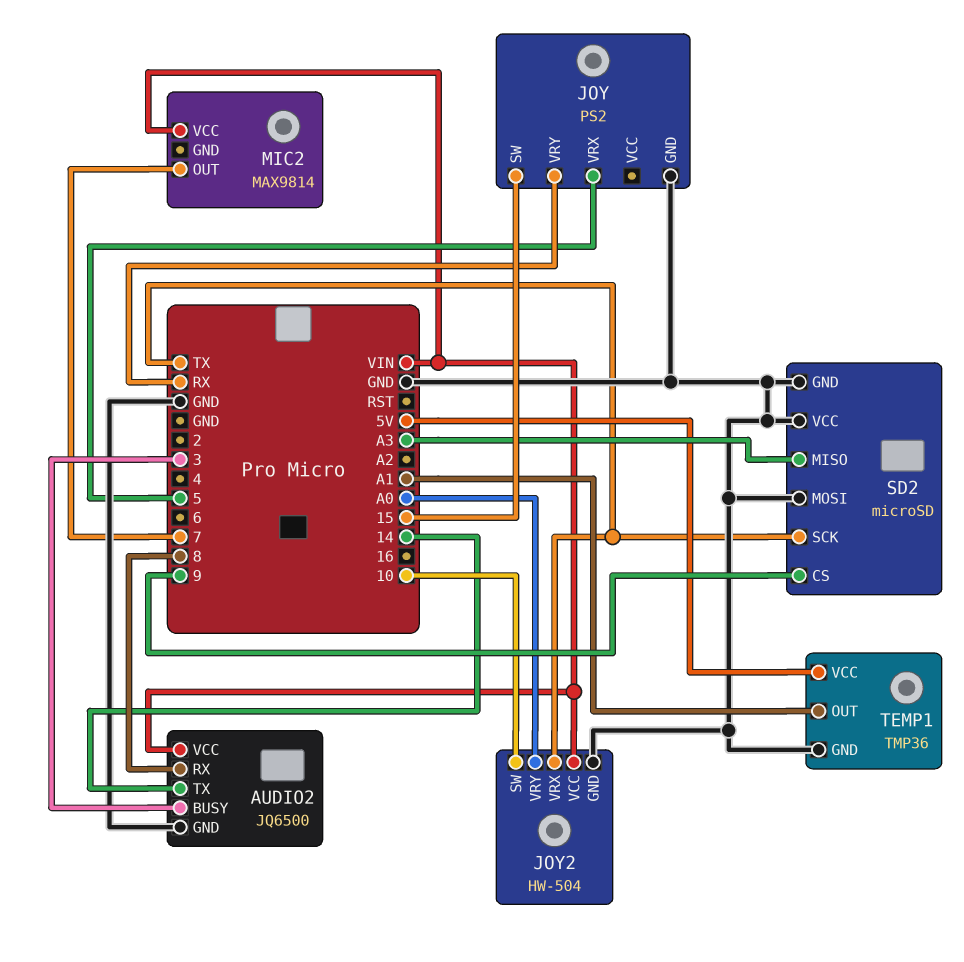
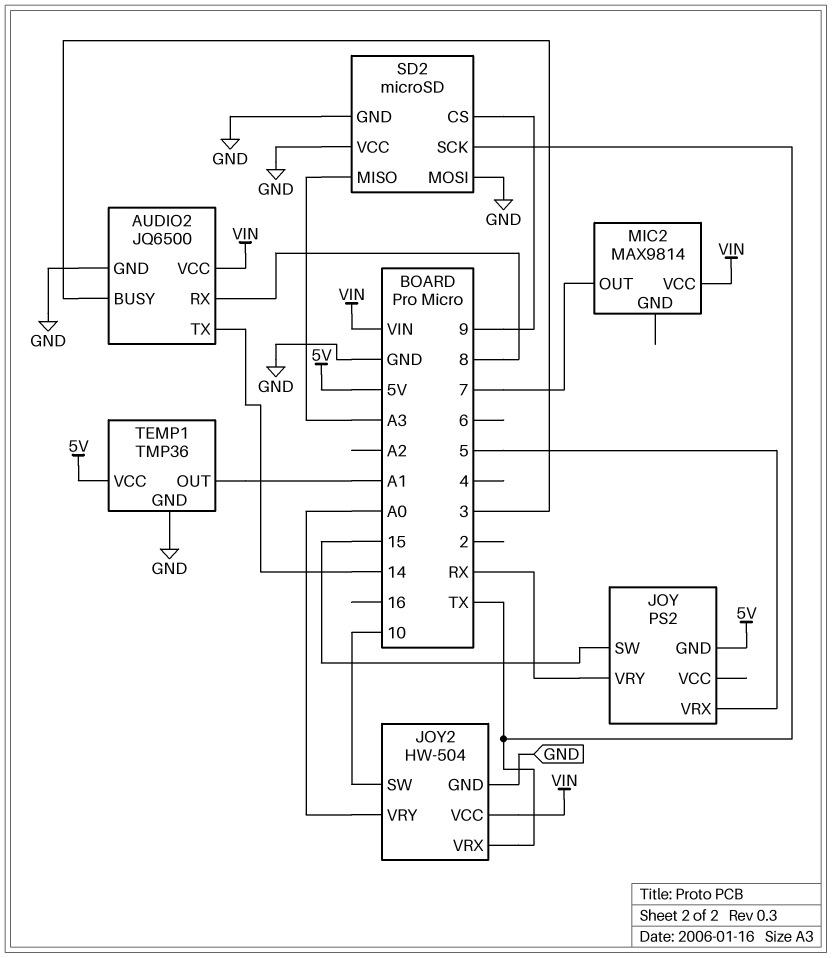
JOY pin GND: GND -> 5V

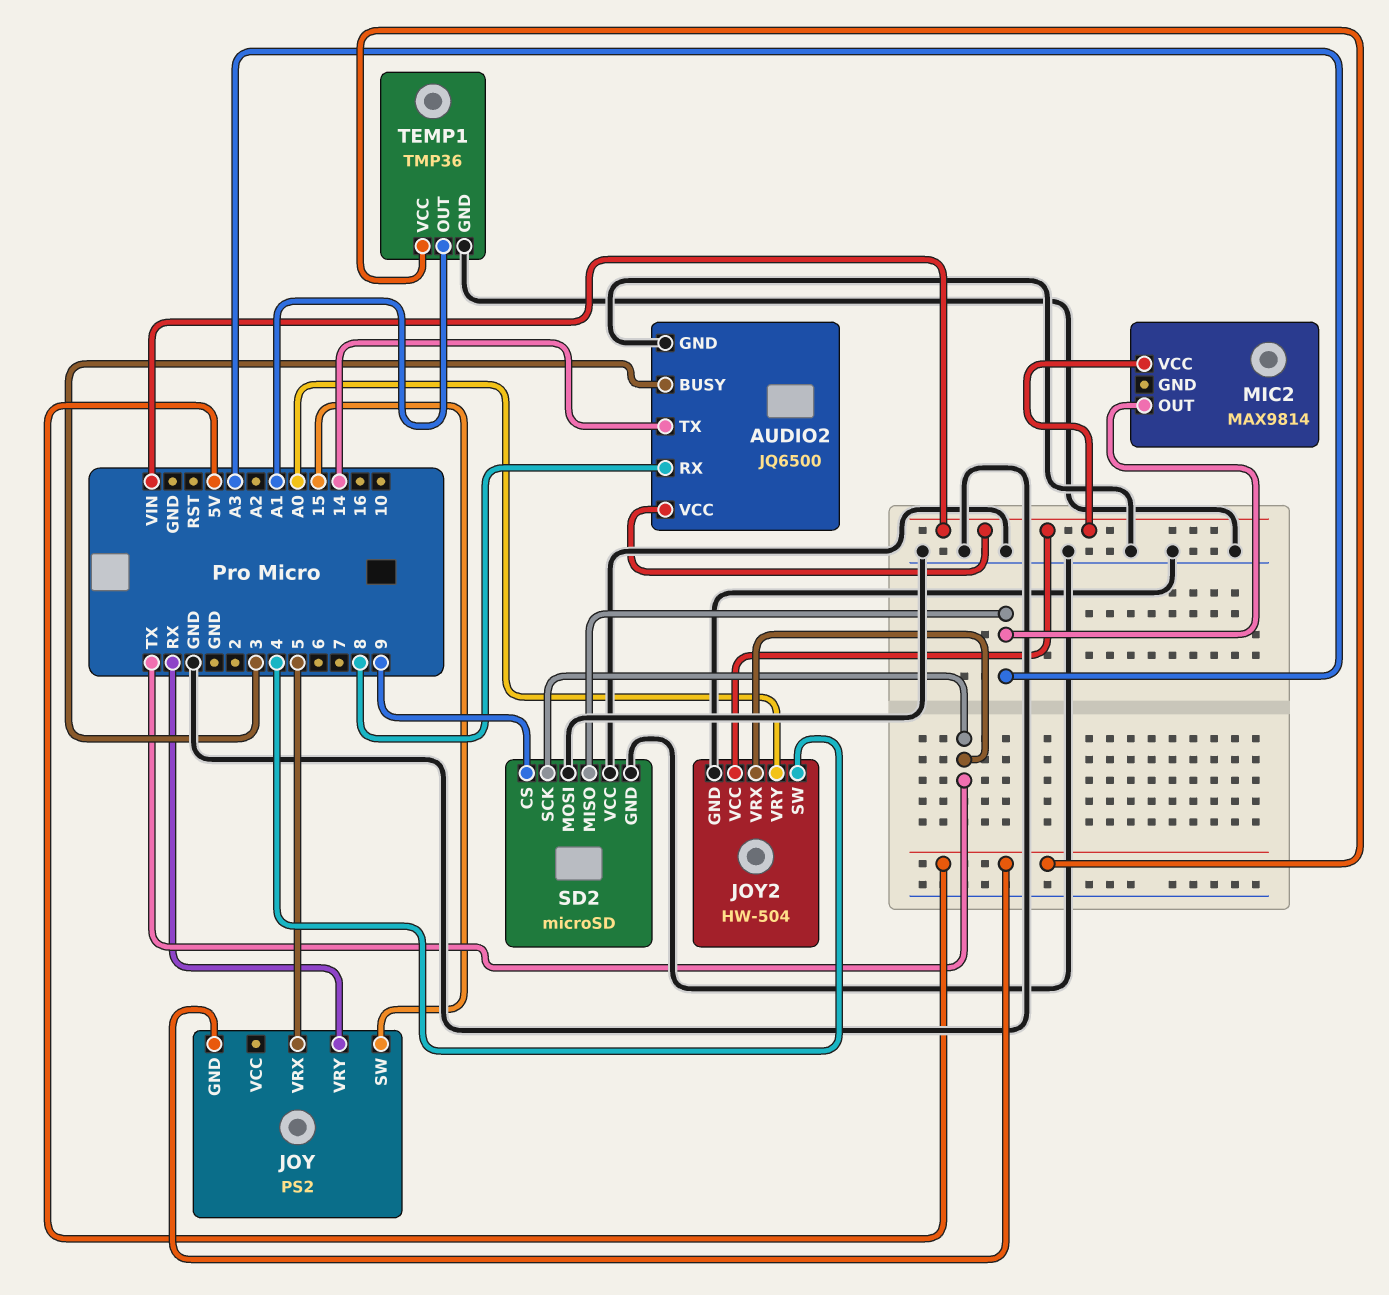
JOY2 pin SW: 10 -> 4
MIC2 pin OUT: 7 -> A3

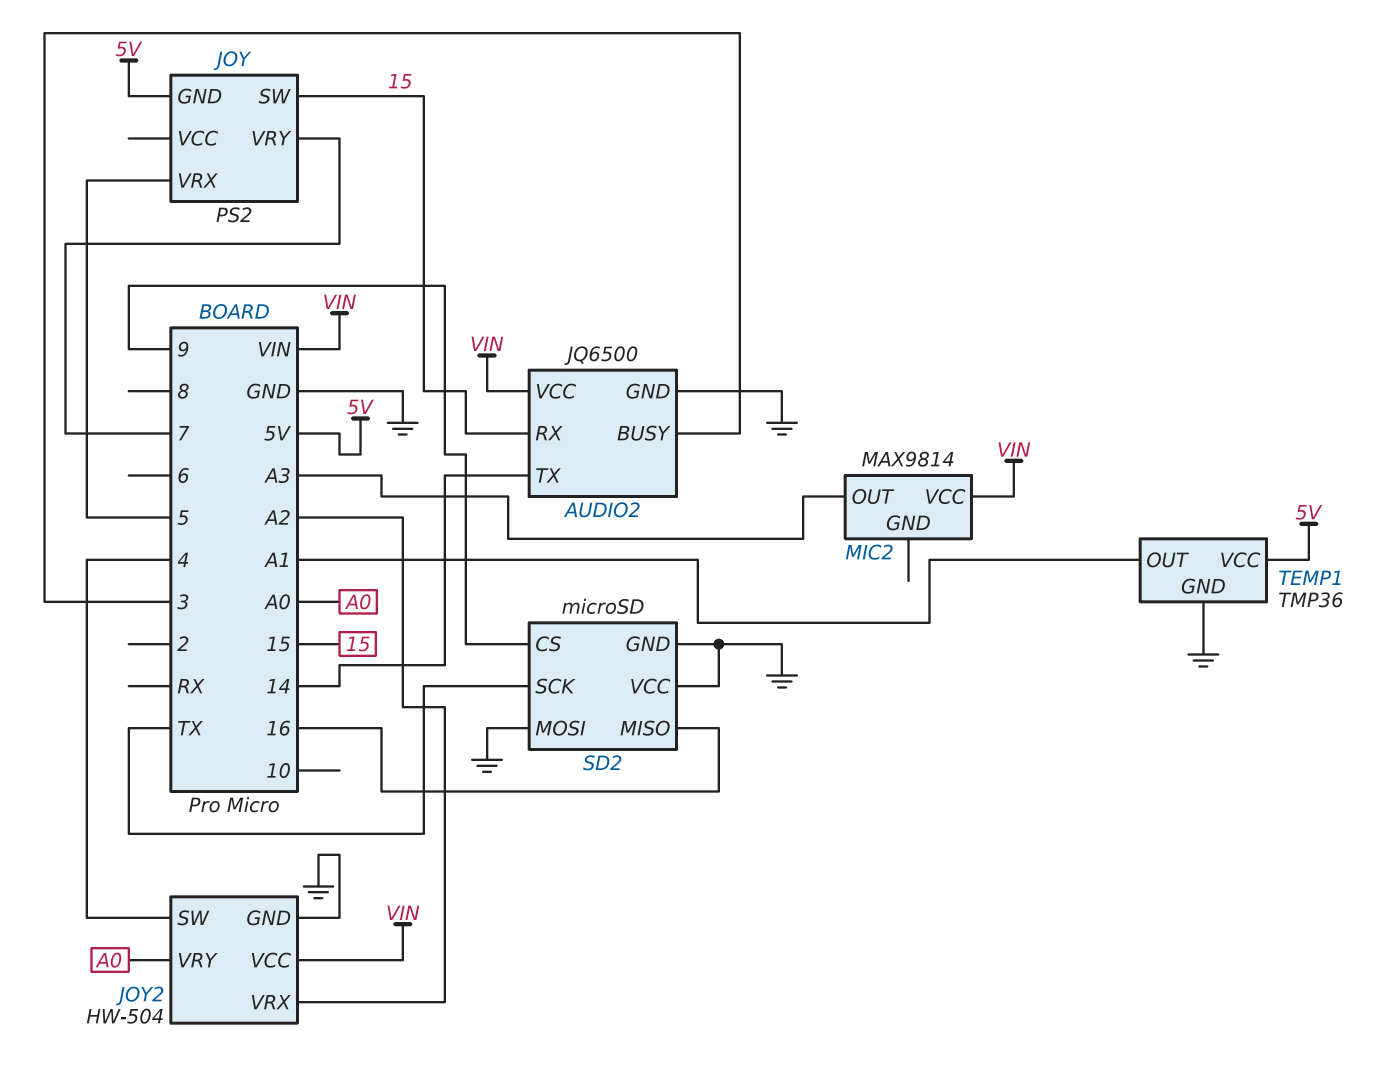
AUDIO2 pin RX: 8 -> 15
JOY pin VRY: RX -> 7
JOY2 pin VRX: TX -> A2
SD2 pin MISO: A3 -> 16

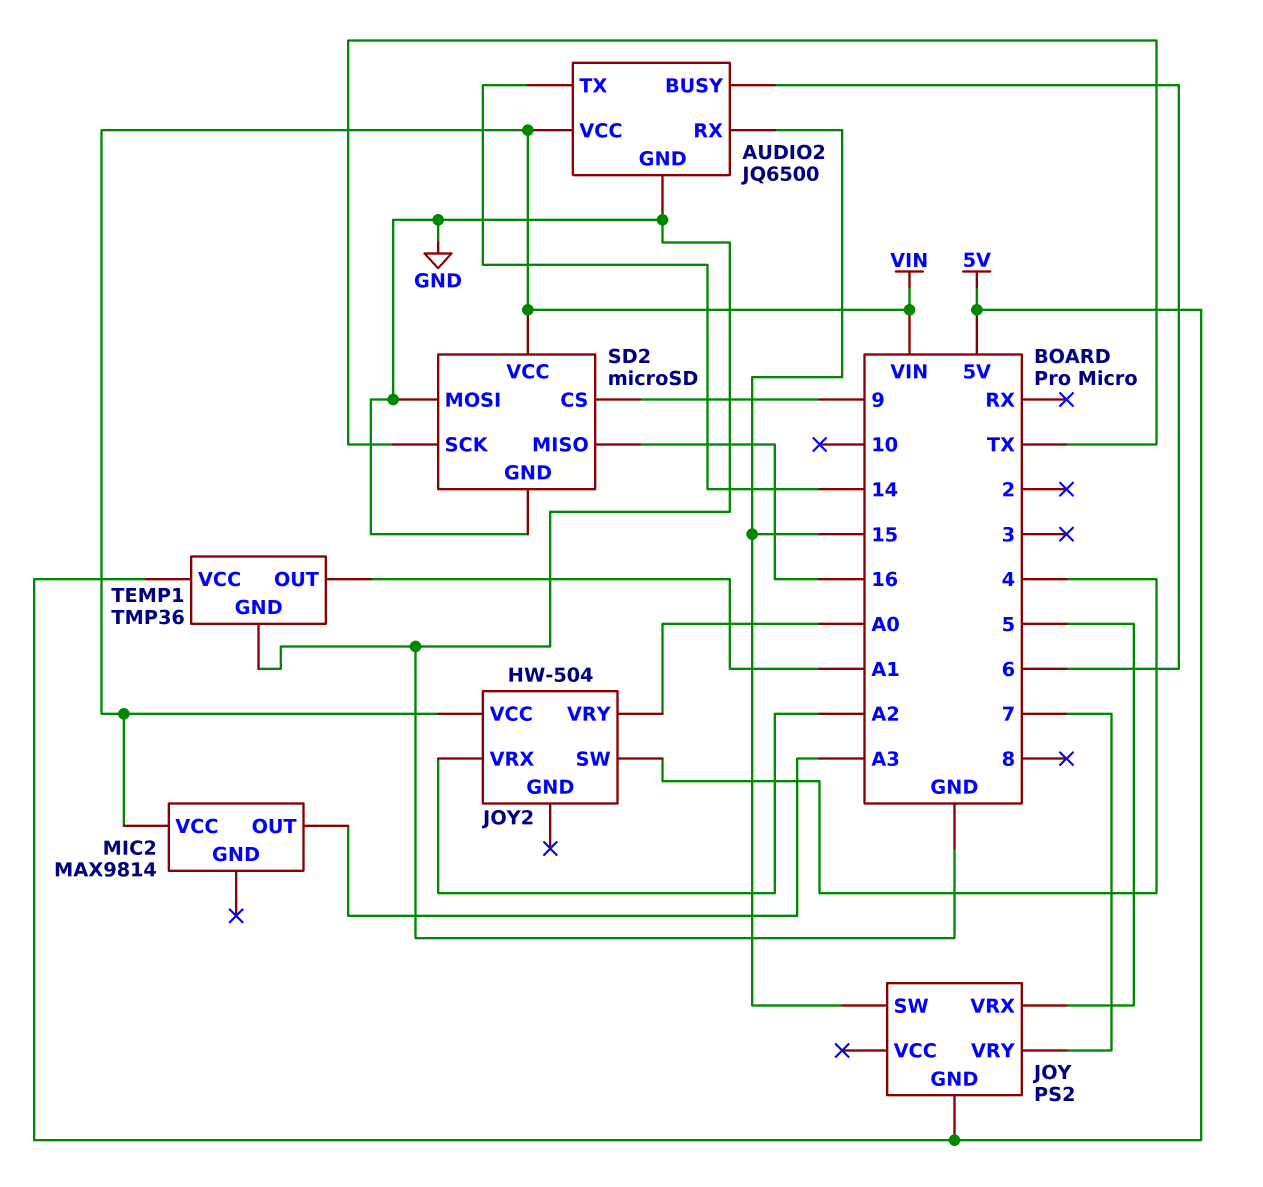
AUDIO2 pin BUSY: 3 -> 6
JOY2 pin GND: GND -> none
SD2 pin VCC: GND -> VIN

